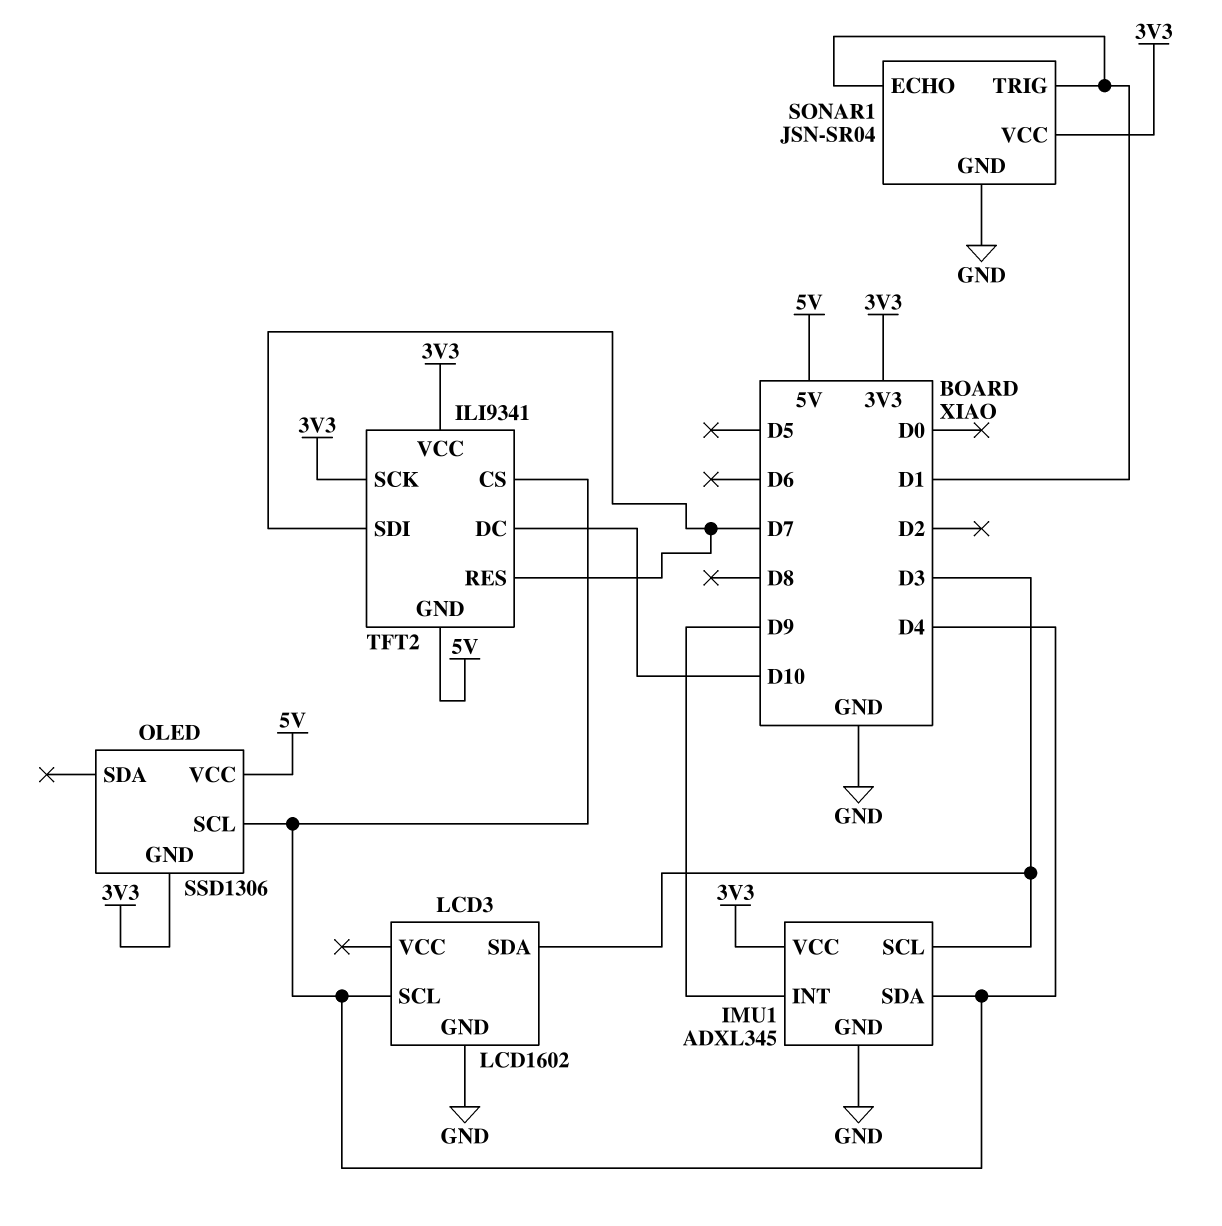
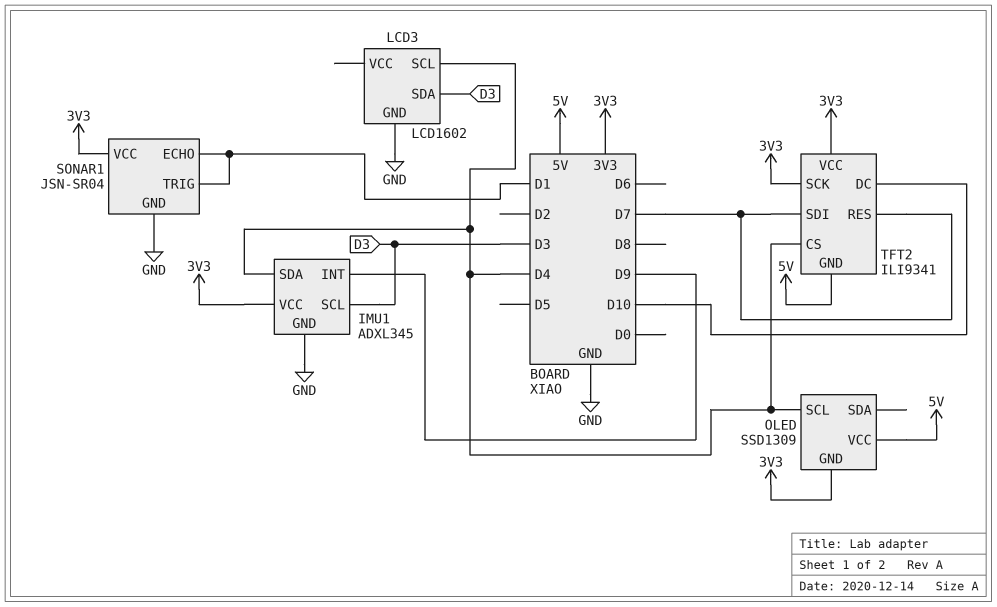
OLED: SSD1306 -> SSD1309

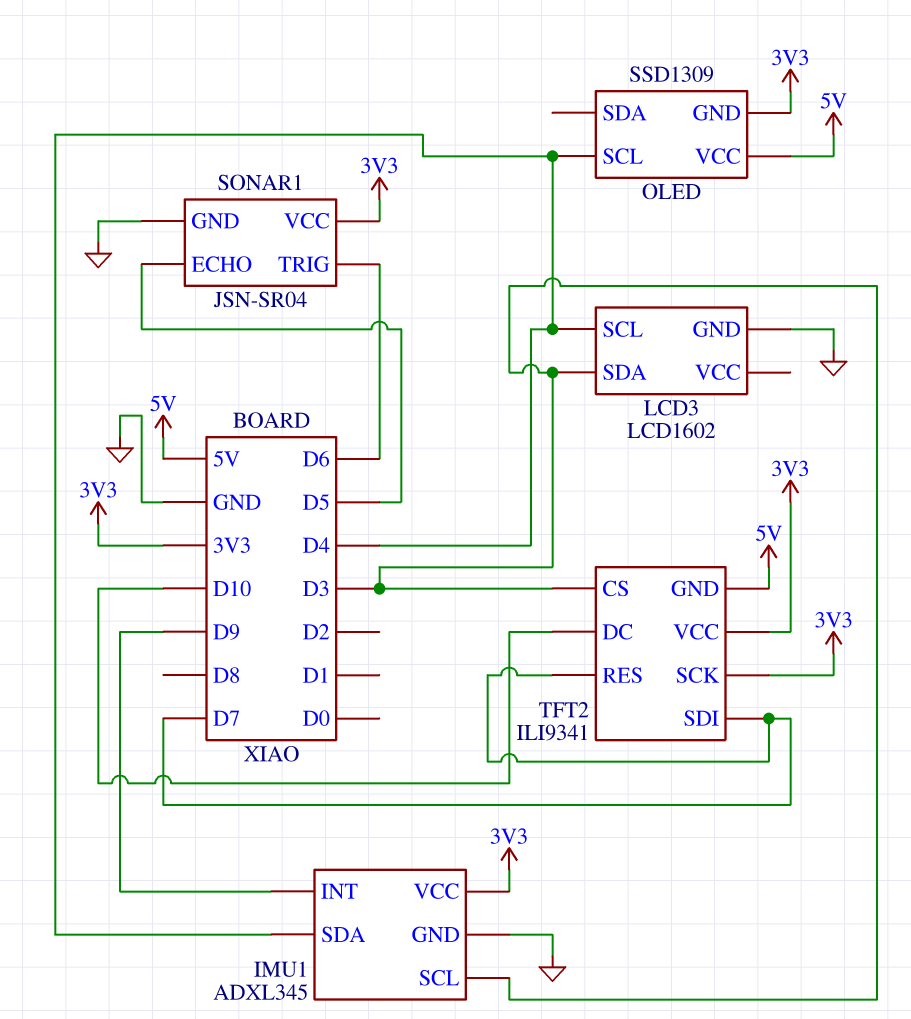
SONAR1 pin ECHO: D1 -> D5
SONAR1 pin TRIG: D1 -> D6
TFT2 pin CS: D4 -> D3

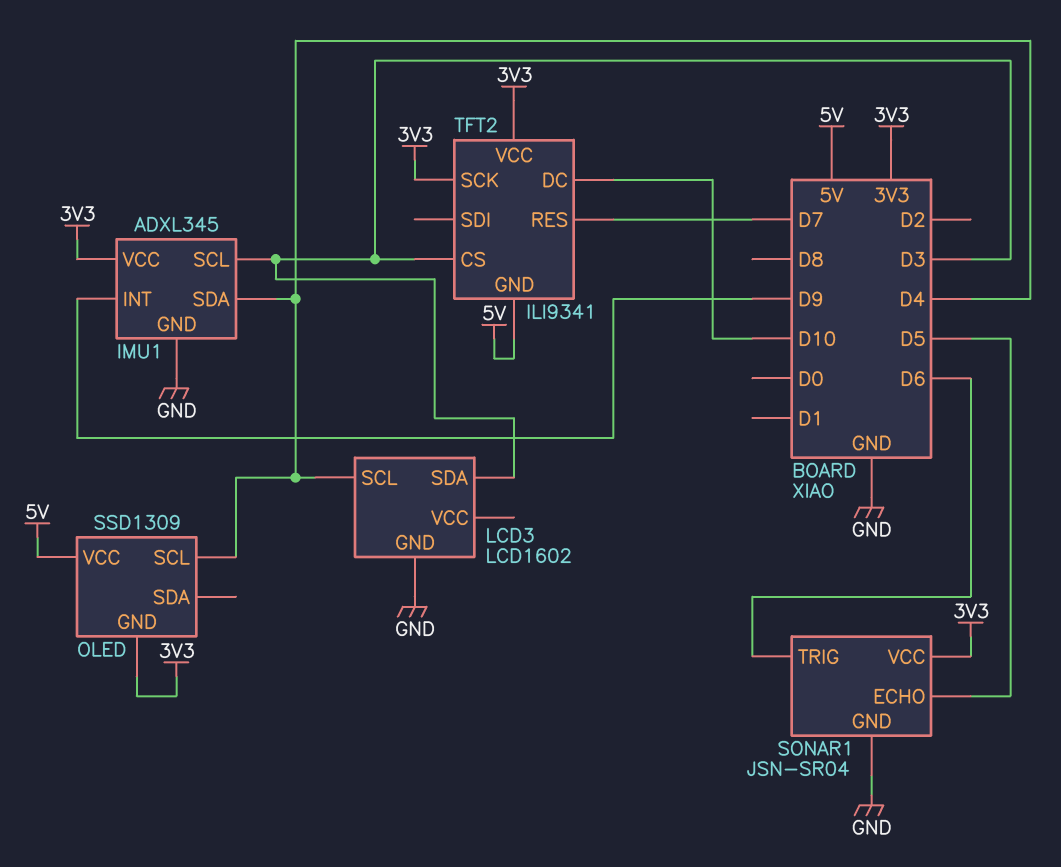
TFT2 pin SDI: D7 -> none

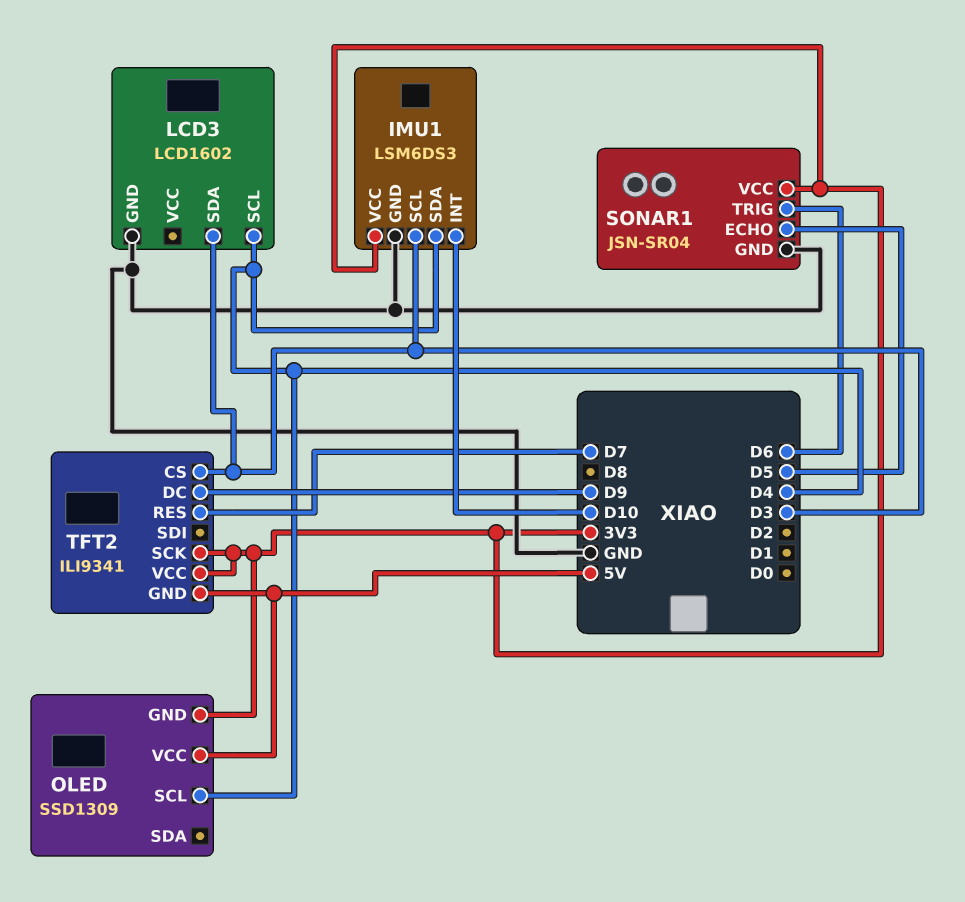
IMU1: ADXL345 -> LSM6DS3
IMU1 pin INT: D9 -> D10
TFT2 pin DC: D10 -> D9

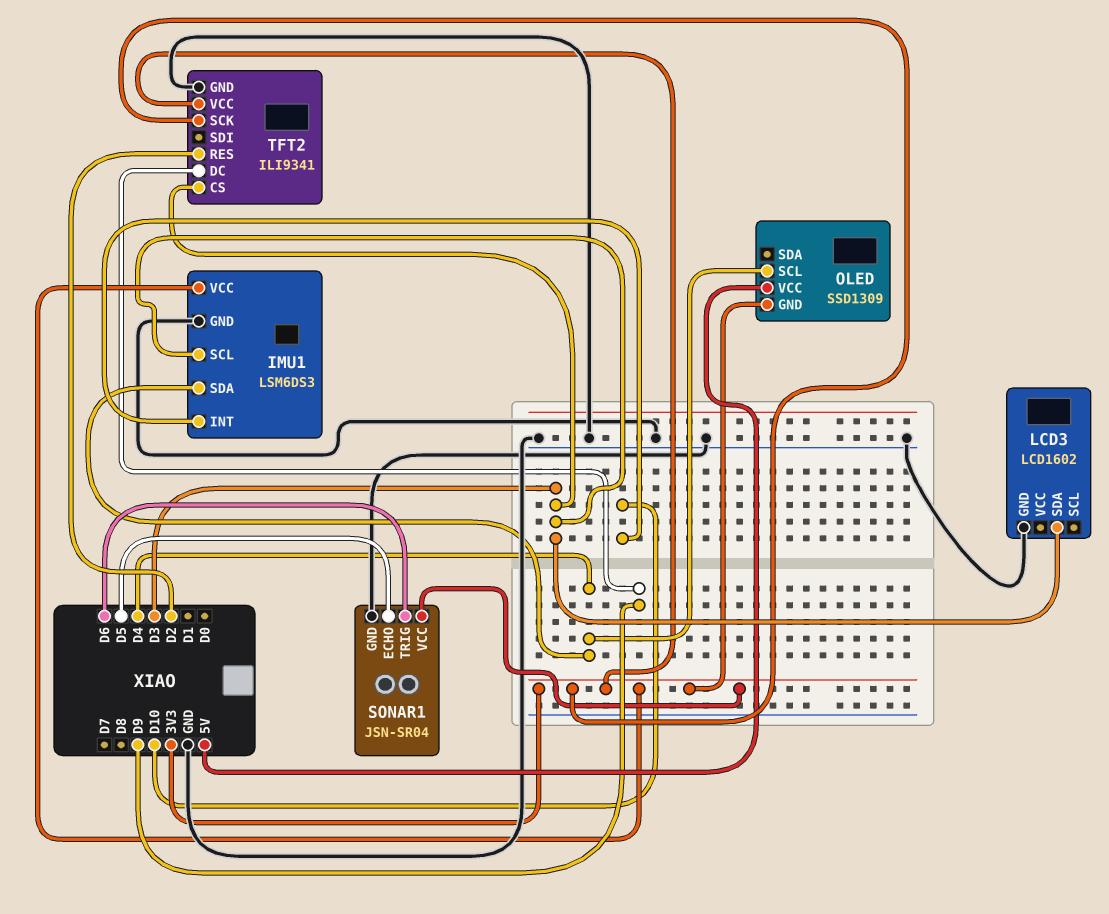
LCD3 pin SCL: D4 -> none
TFT2 pin GND: 5V -> GND
TFT2 pin RES: D7 -> D2

